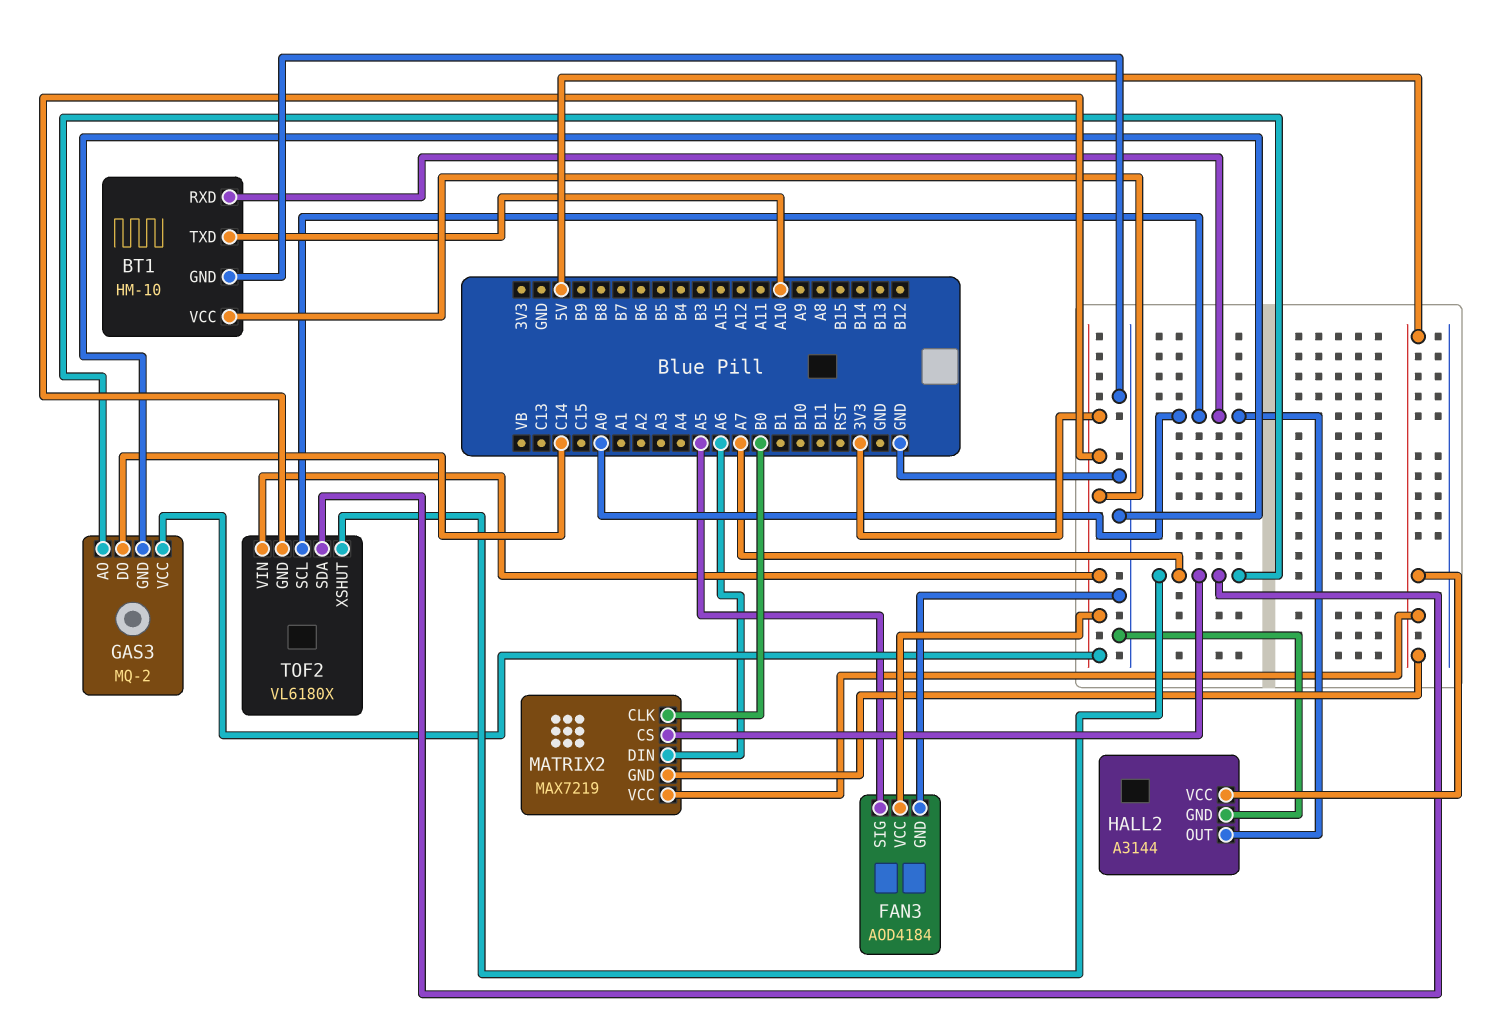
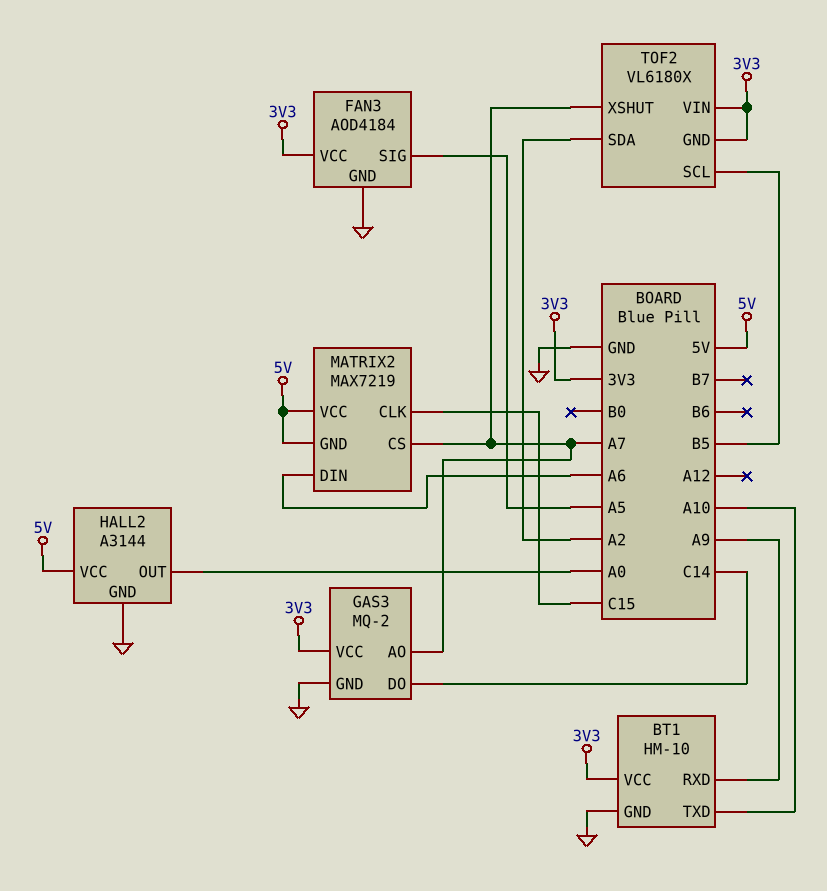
BT1 pin RXD: A0 -> A9
MATRIX2 pin CLK: B0 -> C15
TOF2 pin SCL: A0 -> B5
TOF2 pin SDA: A7 -> A2

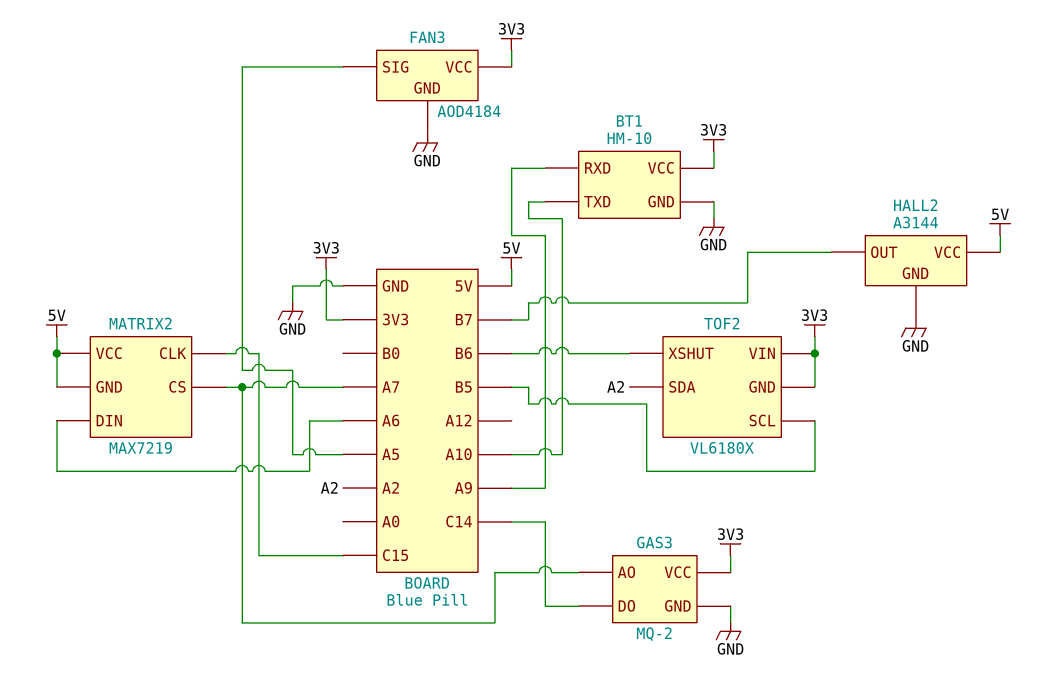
HALL2 pin OUT: A0 -> B7
TOF2 pin XSHUT: A7 -> B6

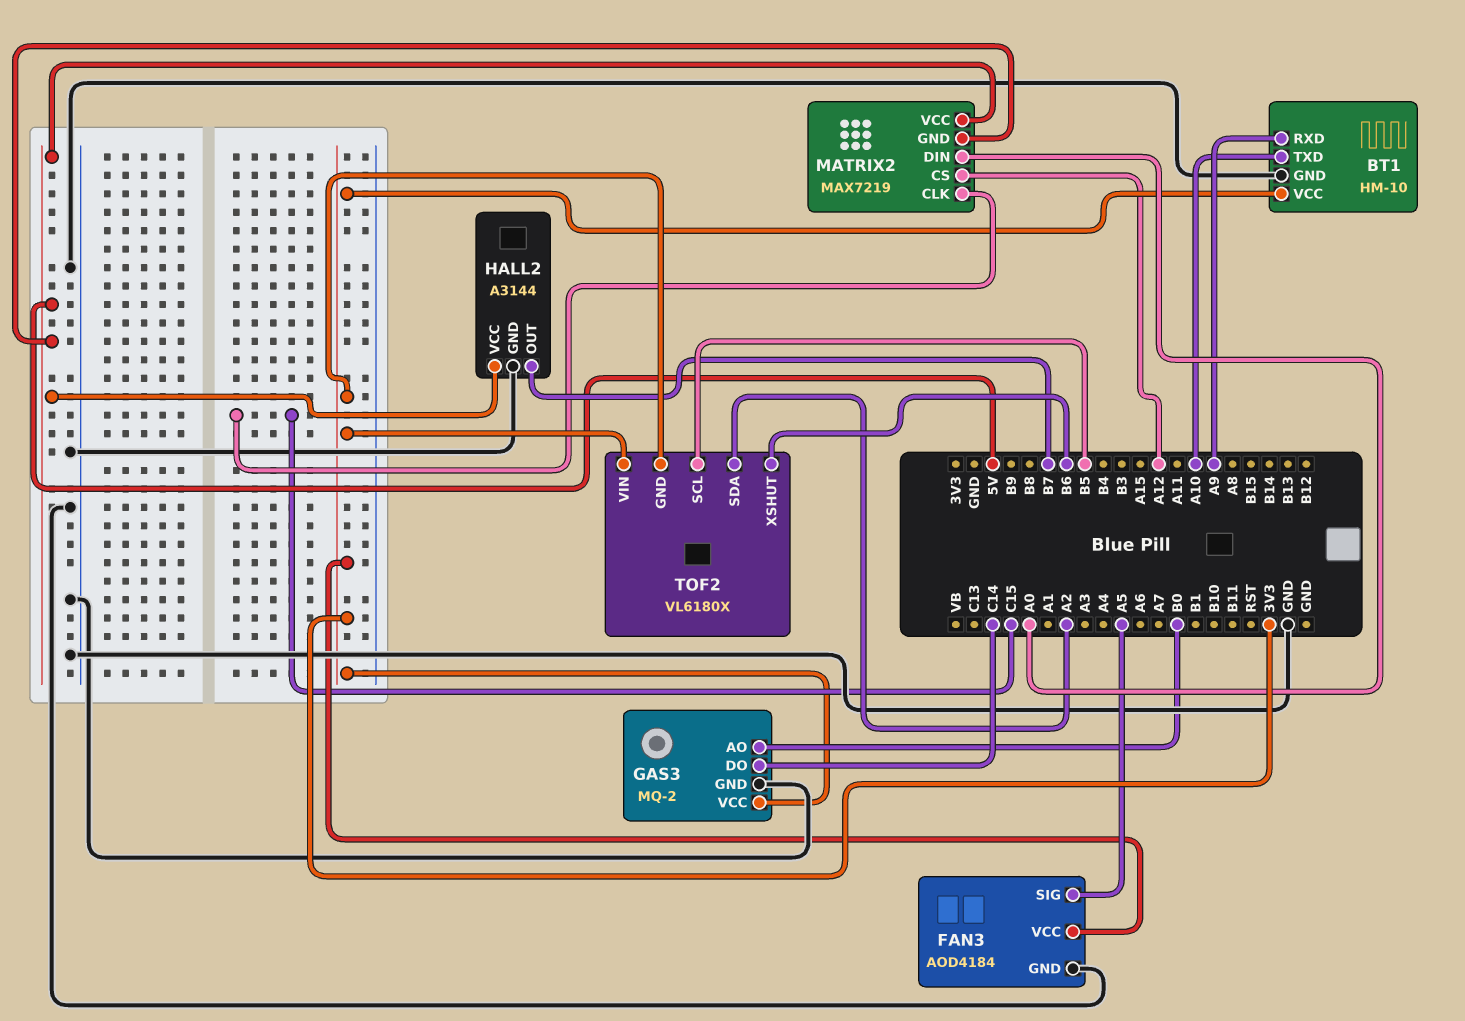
GAS3 pin AO: A7 -> B0
MATRIX2 pin CS: A7 -> A12
MATRIX2 pin DIN: A6 -> A0

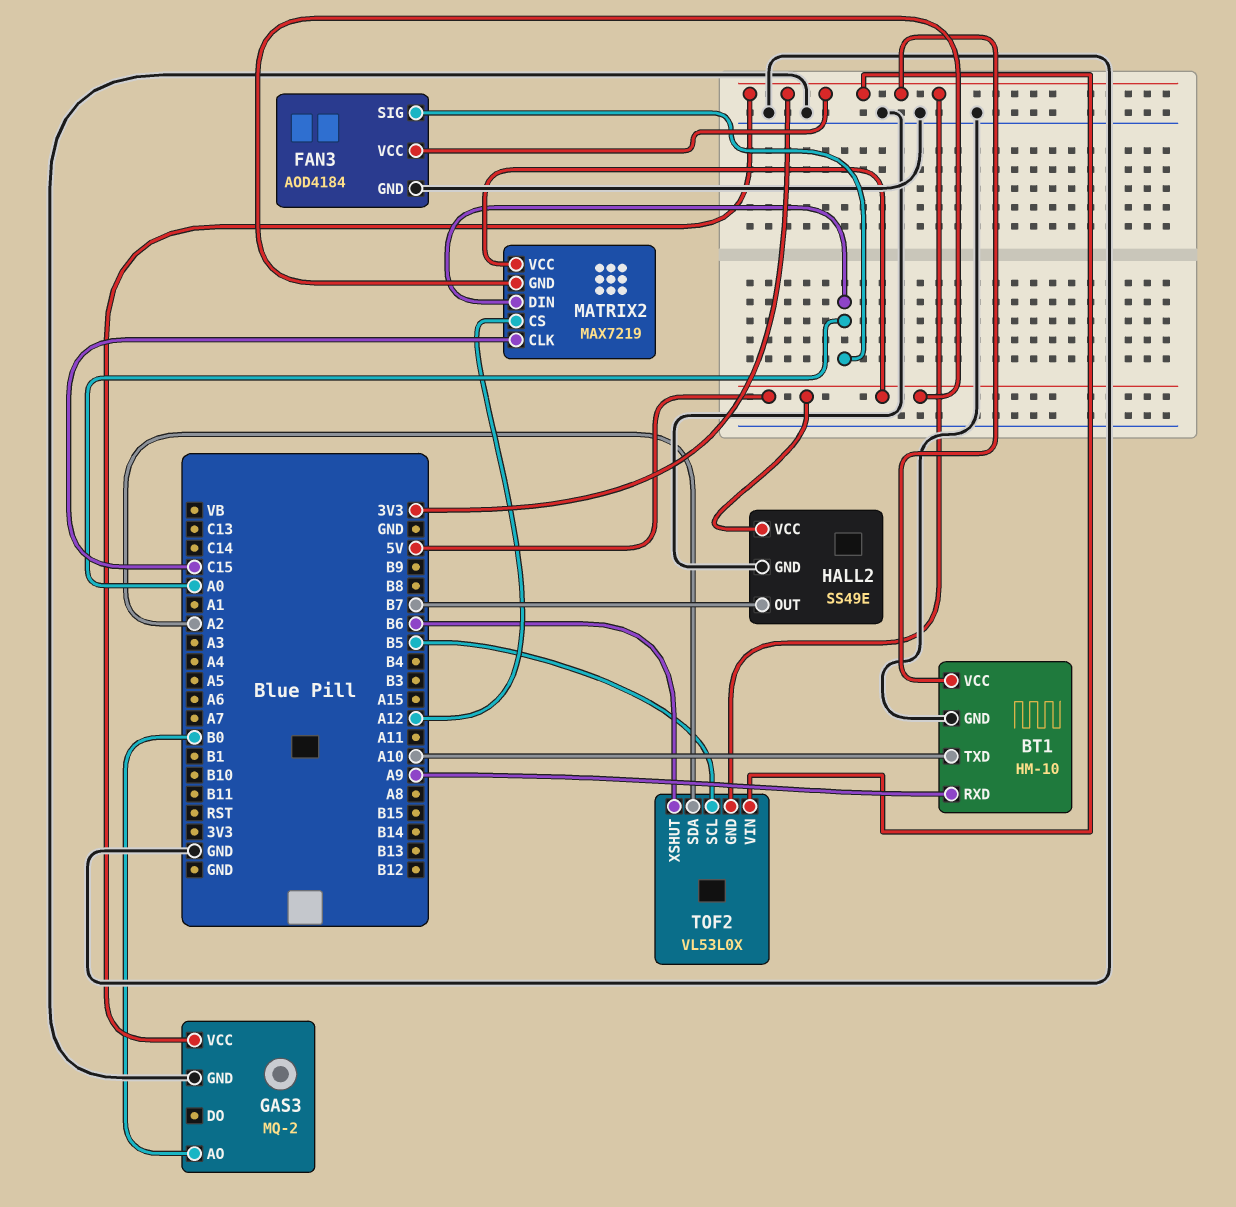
FAN3 pin SIG: A5 -> A0
GAS3 pin DO: C14 -> none
HALL2: A3144 -> SS49E
TOF2: VL6180X -> VL53L0X

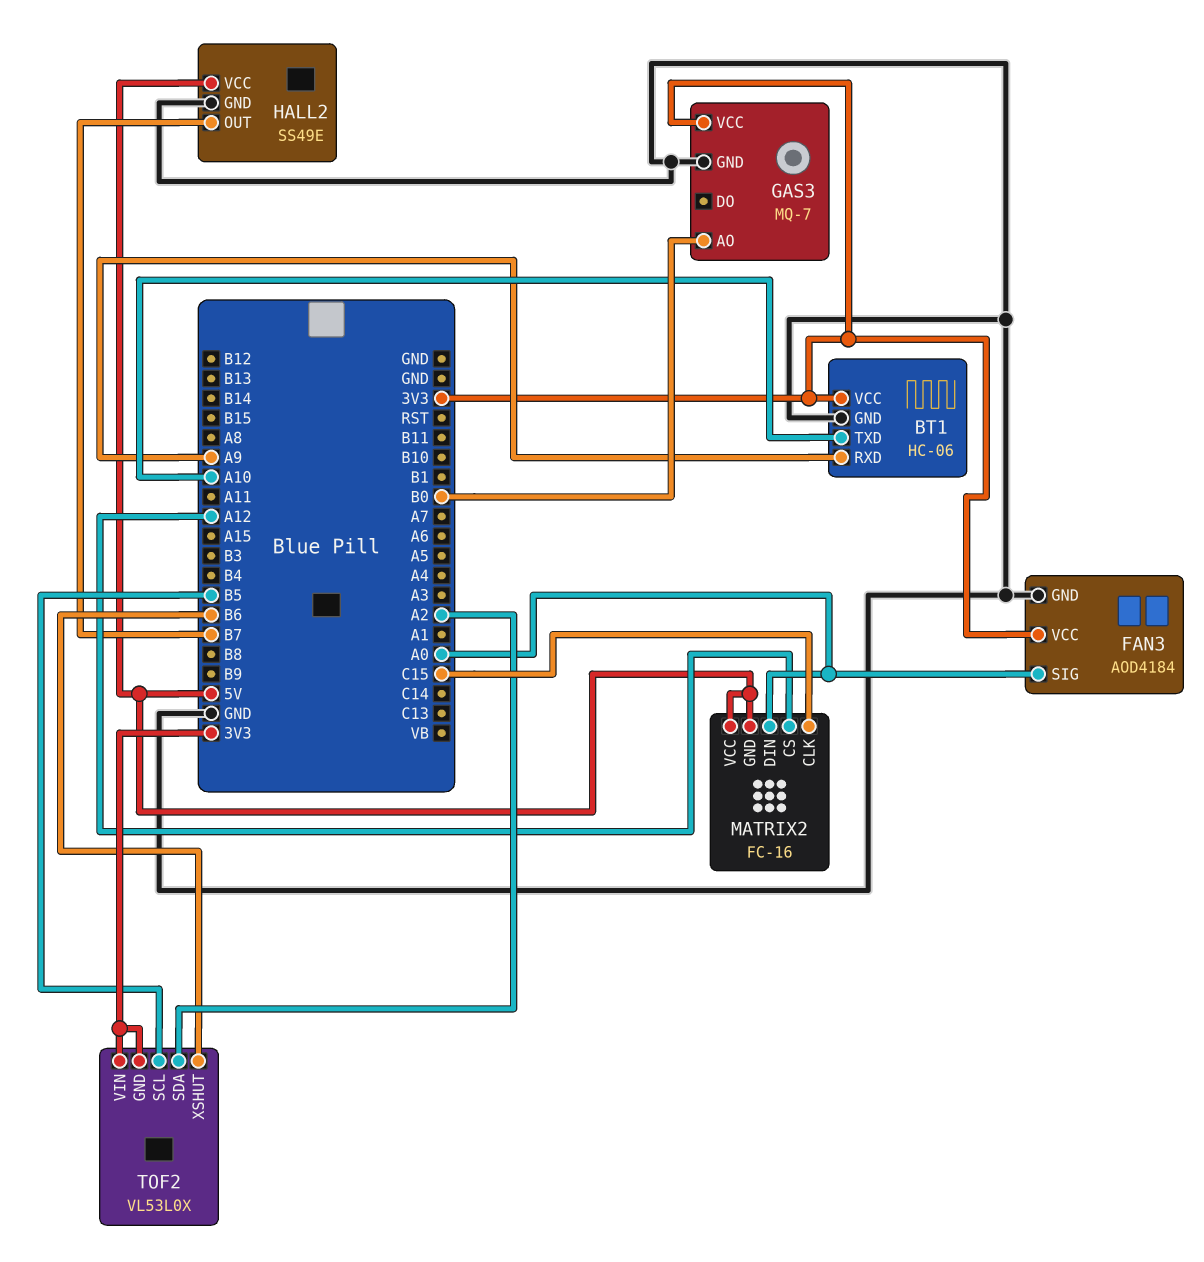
BT1: HM-10 -> HC-06
GAS3: MQ-2 -> MQ-7
MATRIX2: MAX7219 -> FC-16

